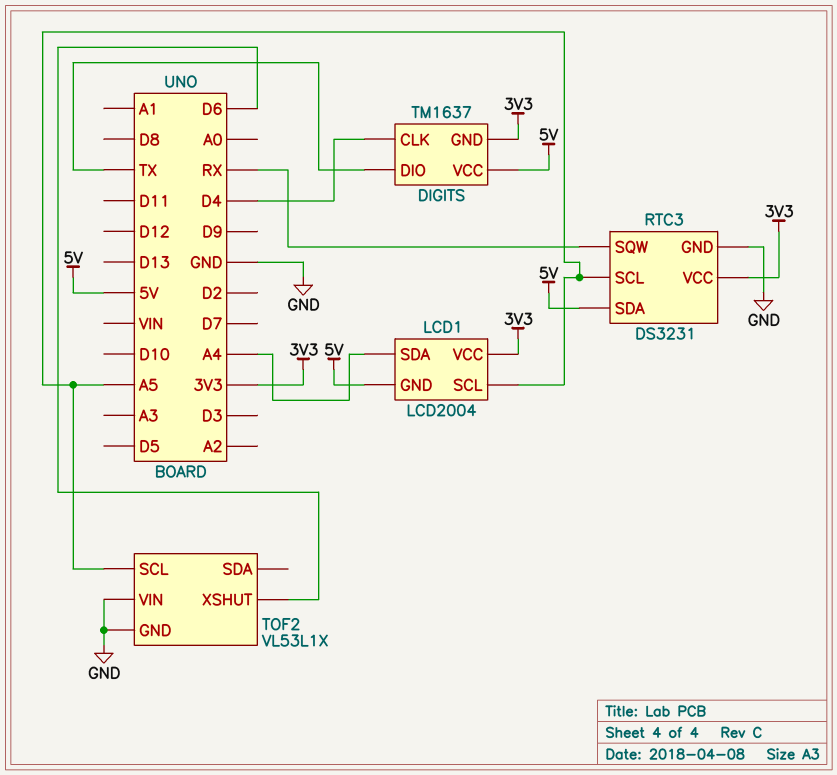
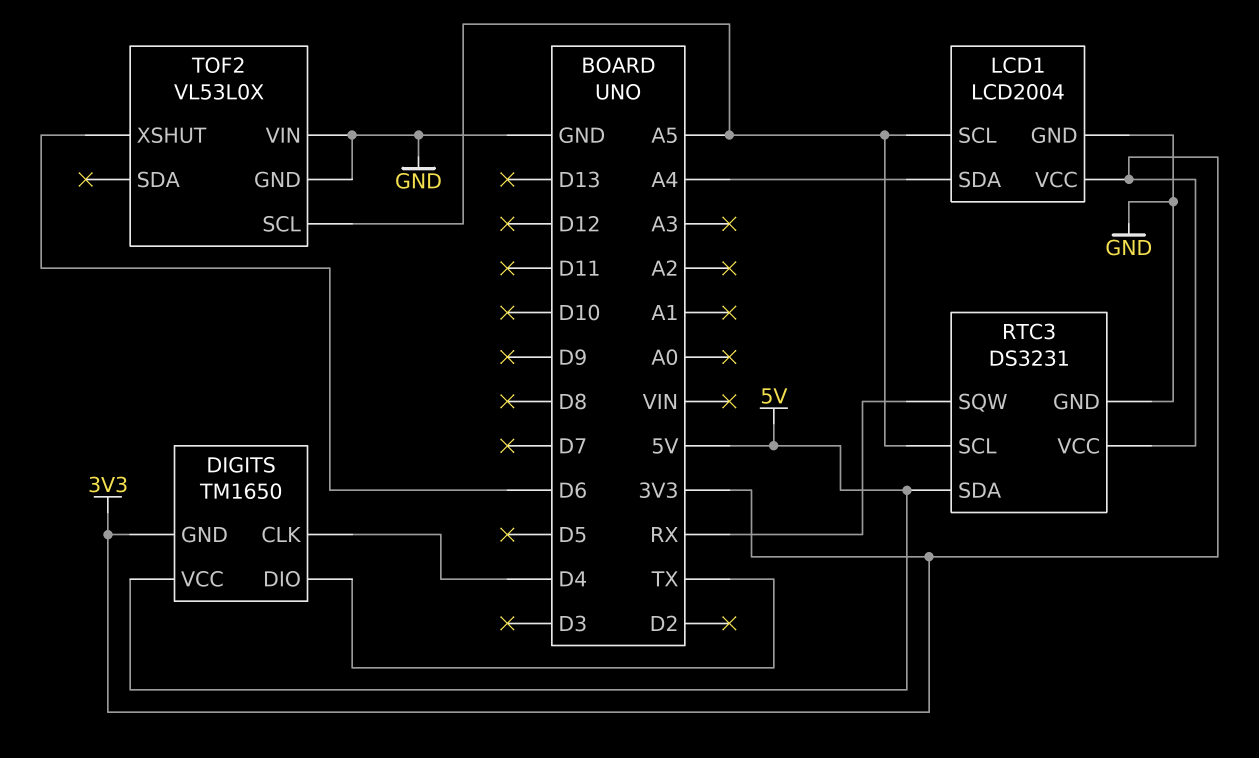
DIGITS: TM1637 -> TM1650
LCD1 pin GND: 5V -> GND
TOF2: VL53L1X -> VL53L0X

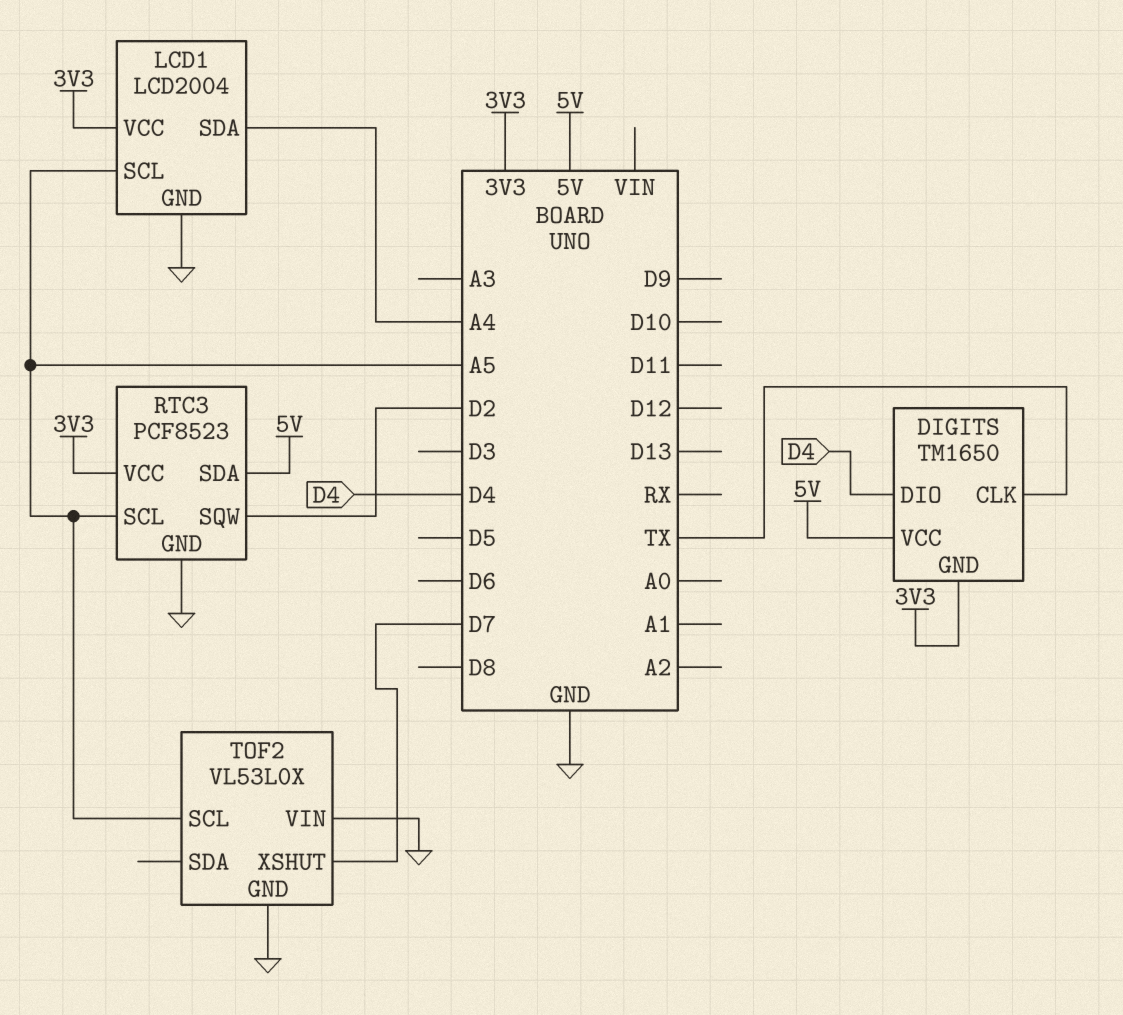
DIGITS pin CLK: D4 -> TX
DIGITS pin DIO: TX -> D4
RTC3: DS3231 -> PCF8523
RTC3 pin SQW: RX -> D2
TOF2 pin XSHUT: D6 -> D7

